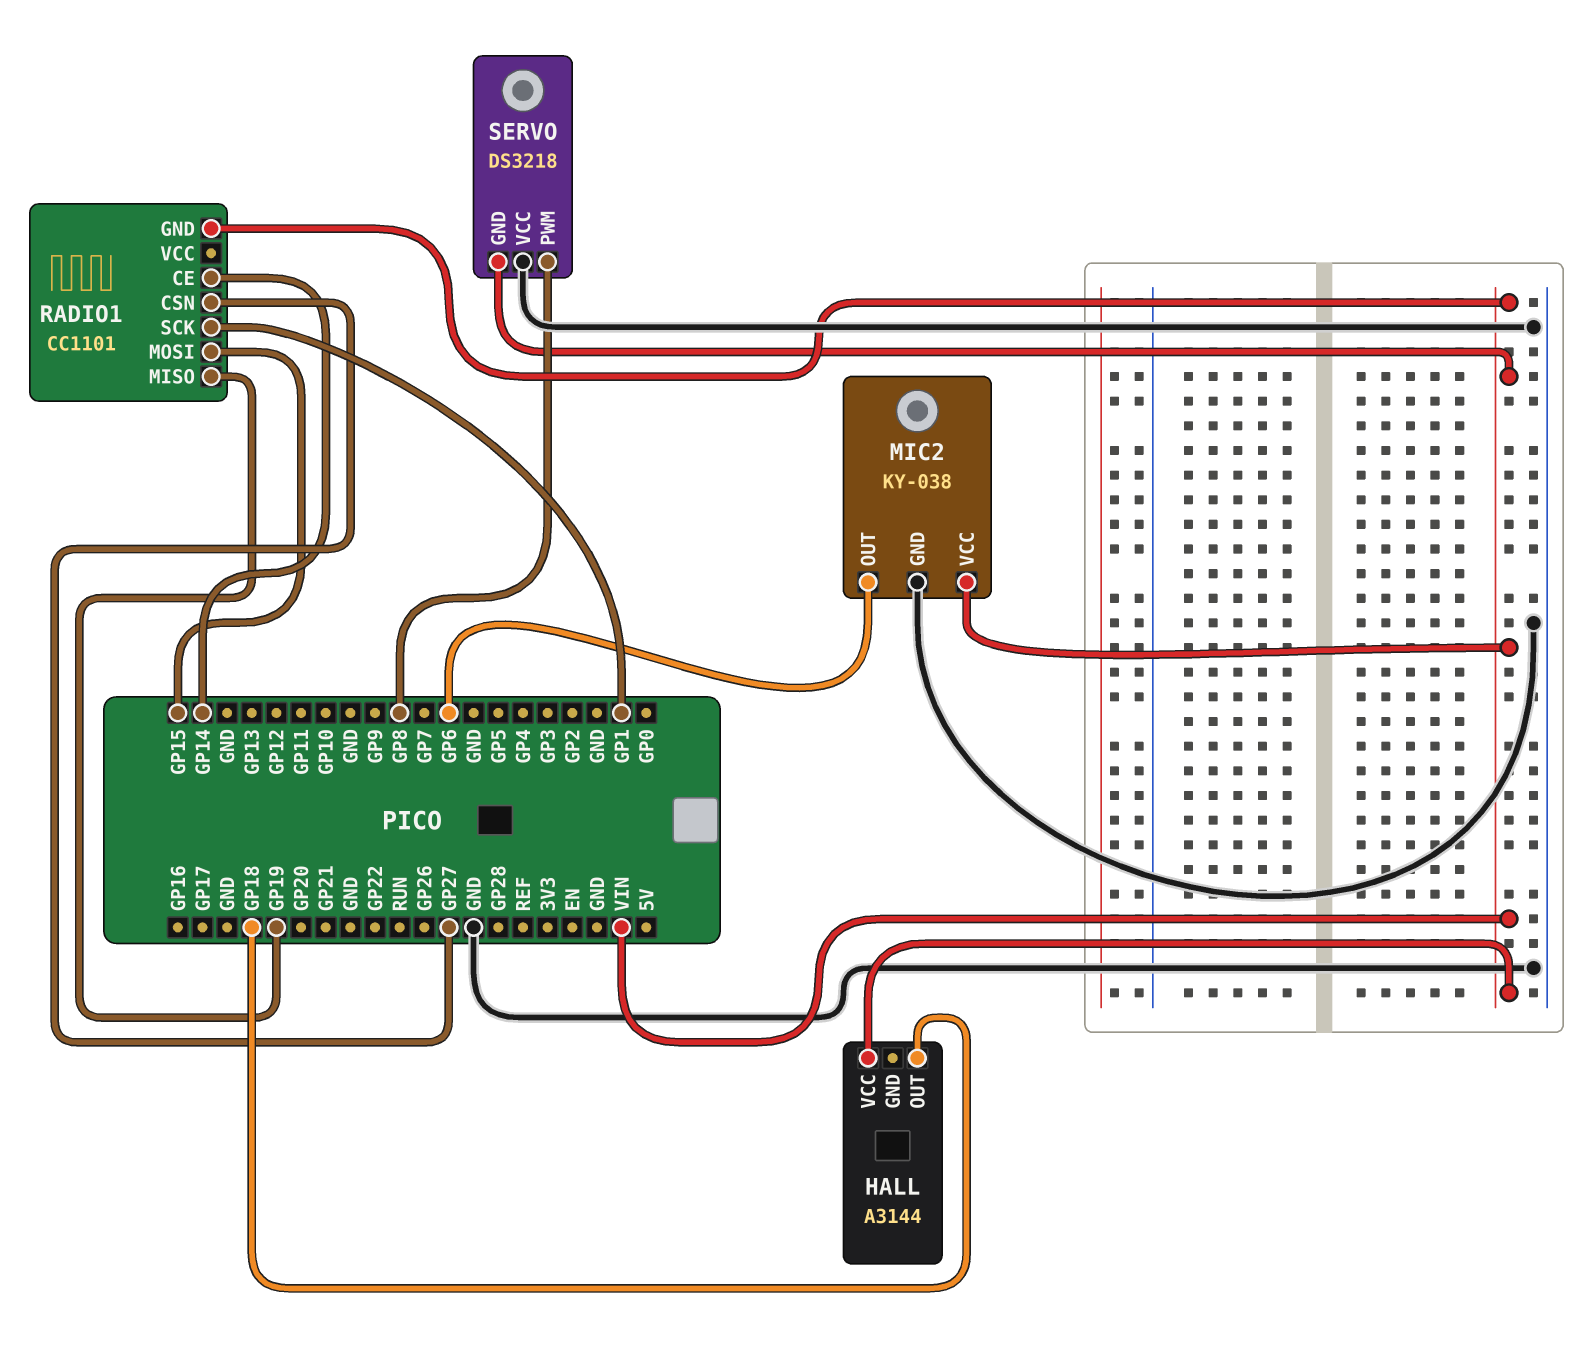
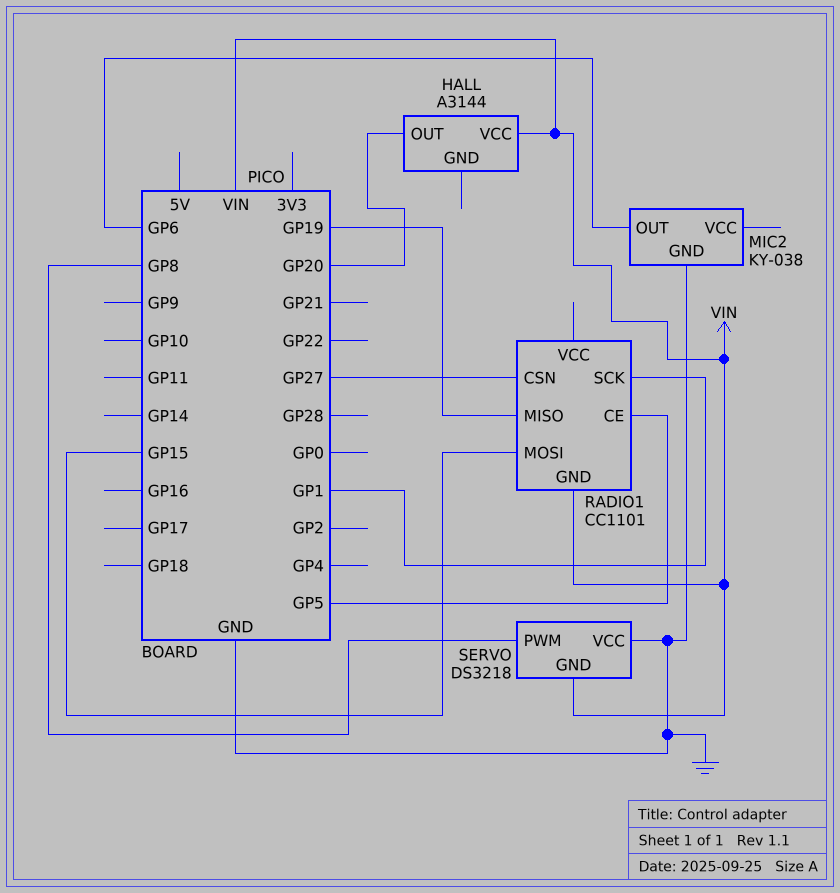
HALL pin OUT: GP18 -> GP20
MIC2 pin VCC: VIN -> none
RADIO1 pin CE: GP14 -> GP5

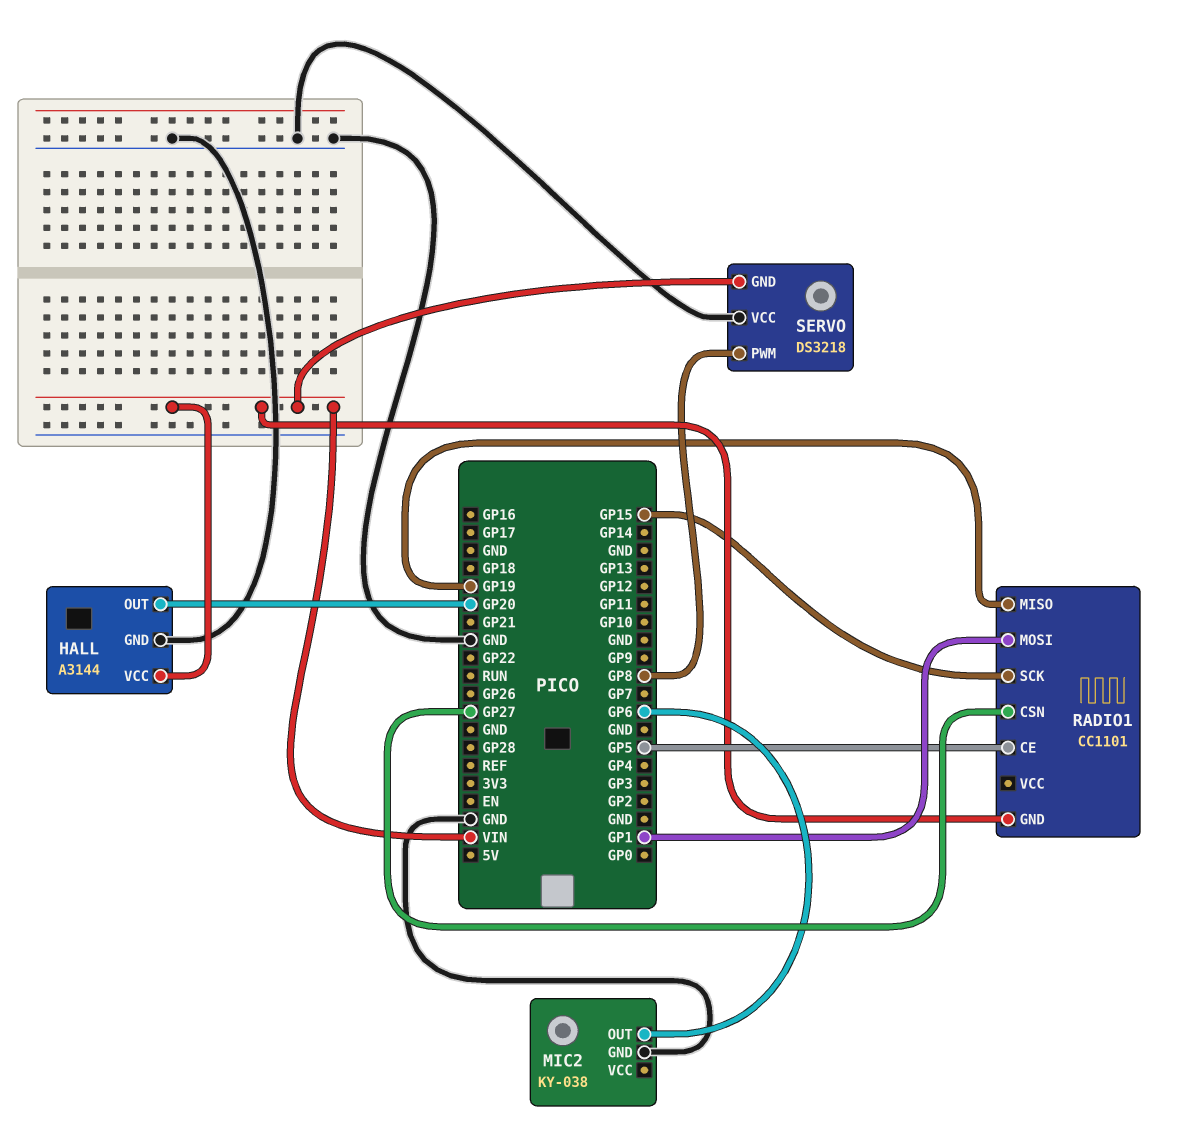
HALL pin GND: none -> GND
RADIO1 pin MOSI: GP15 -> GP1
RADIO1 pin SCK: GP1 -> GP15

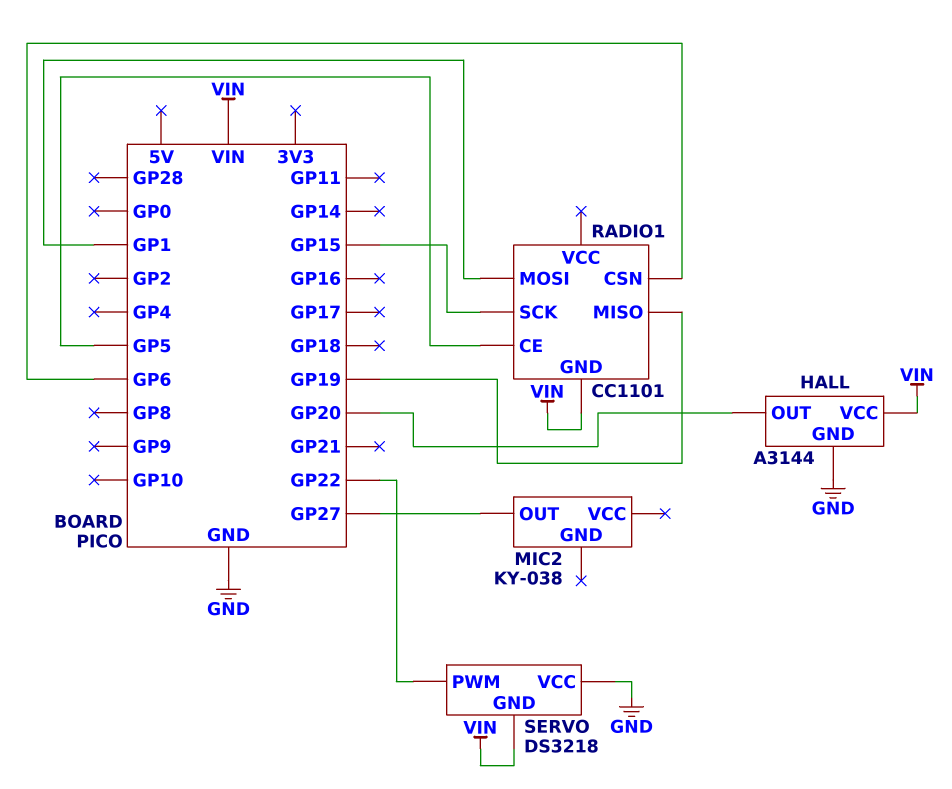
MIC2 pin GND: GND -> none
MIC2 pin OUT: GP6 -> GP27
RADIO1 pin CSN: GP27 -> GP6
SERVO pin PWM: GP8 -> GP22

